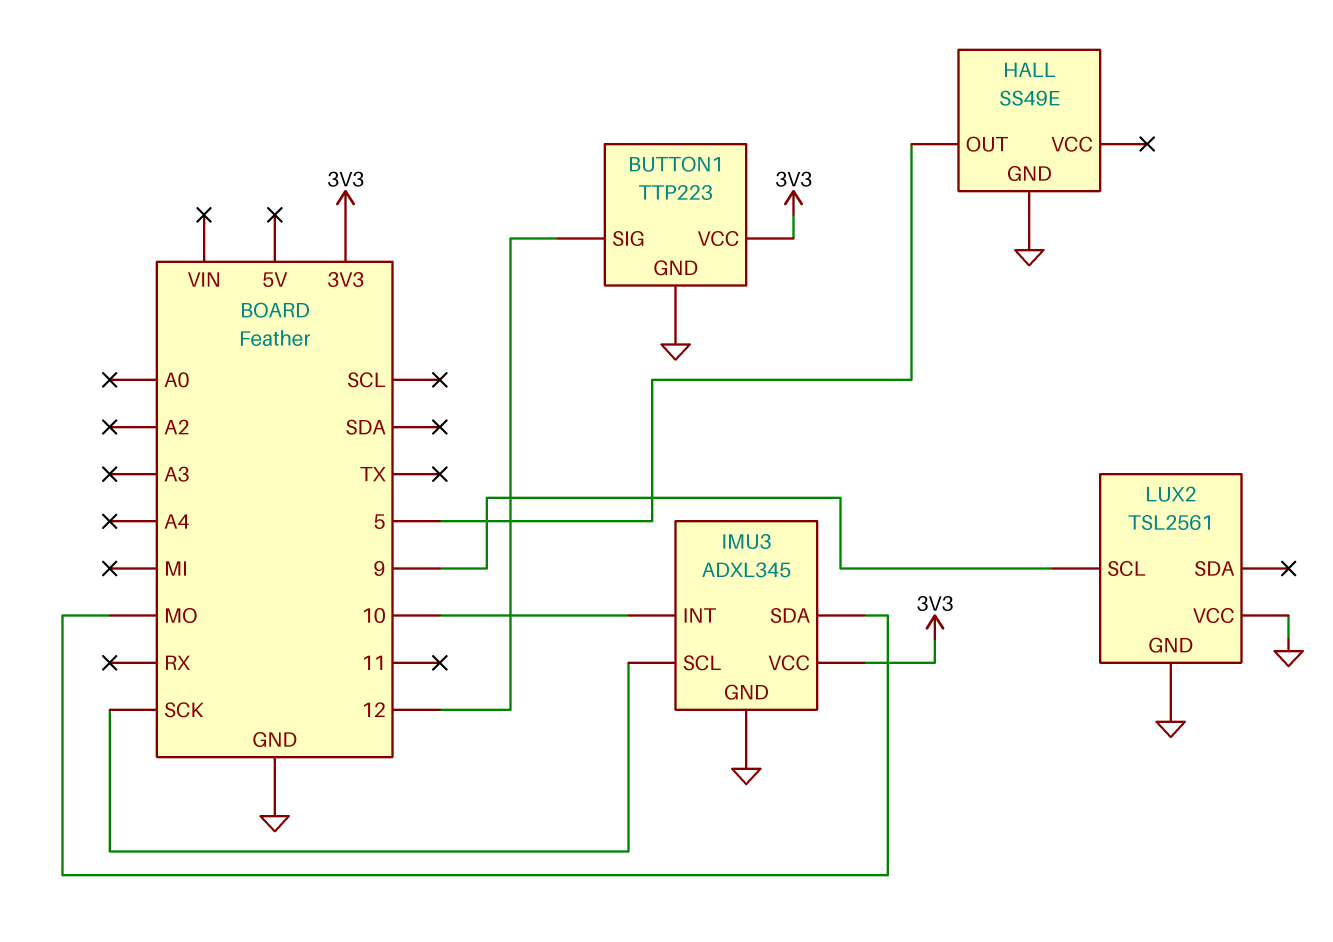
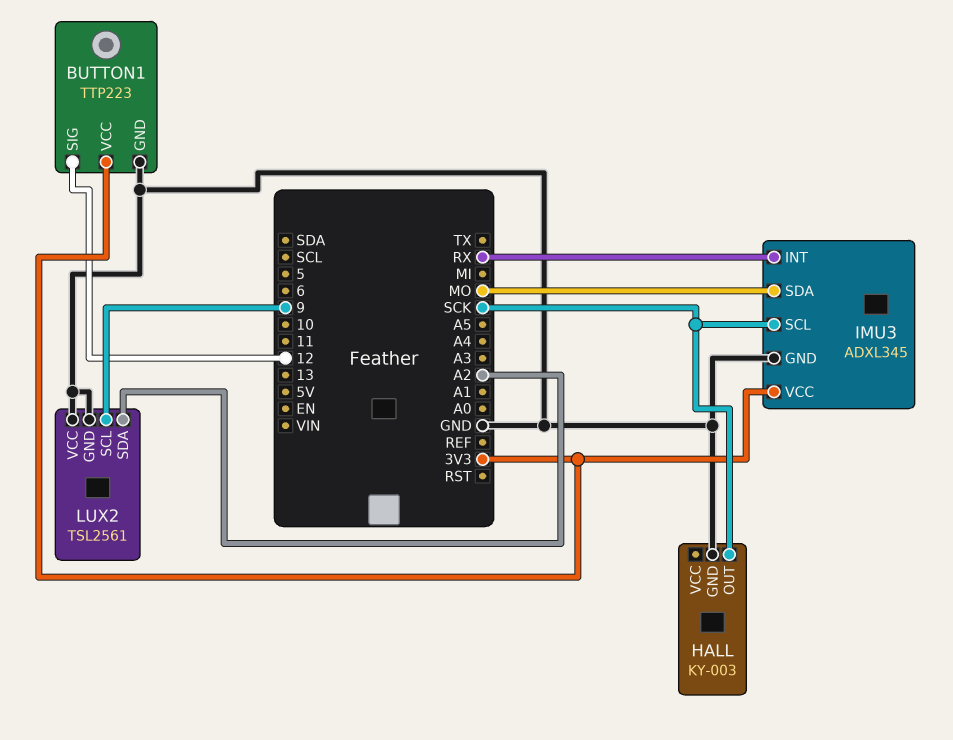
HALL: SS49E -> KY-003
HALL pin OUT: 5 -> SCK
IMU3 pin INT: 10 -> RX
LUX2 pin SDA: none -> A2

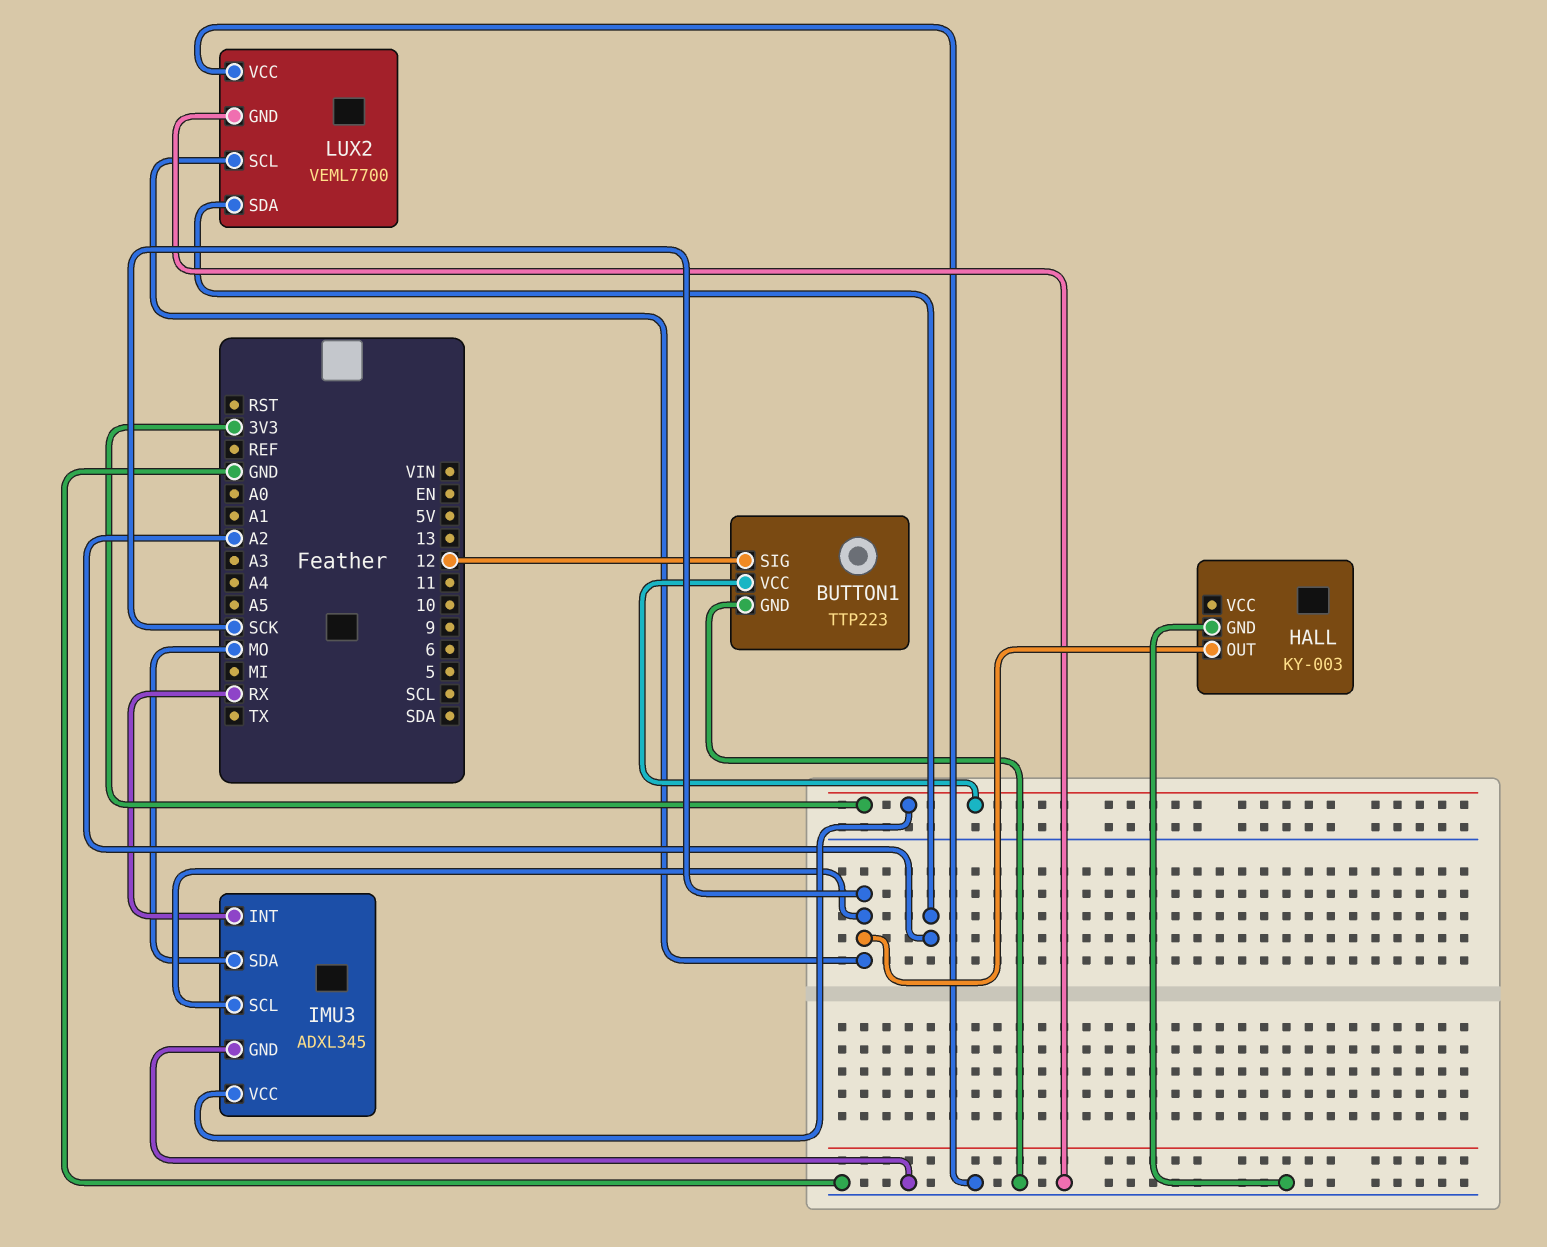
LUX2: TSL2561 -> VEML7700
LUX2 pin SCL: 9 -> SCK

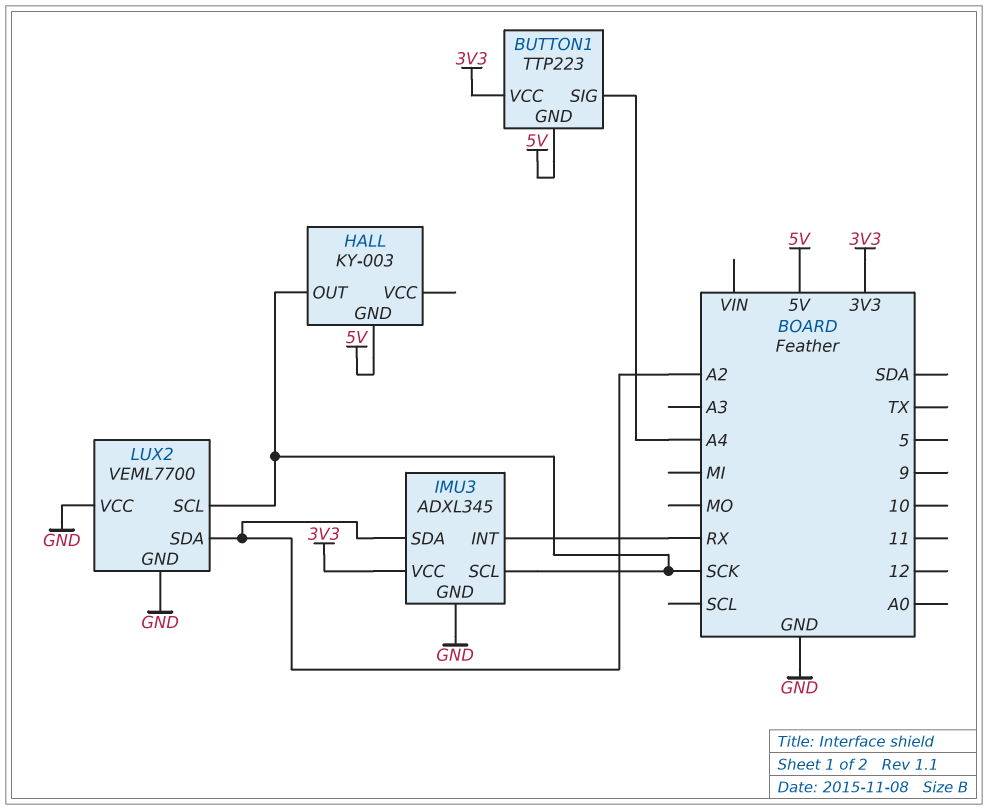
BUTTON1 pin GND: GND -> 5V
BUTTON1 pin SIG: 12 -> A4
HALL pin GND: GND -> 5V
IMU3 pin SDA: MO -> A2

